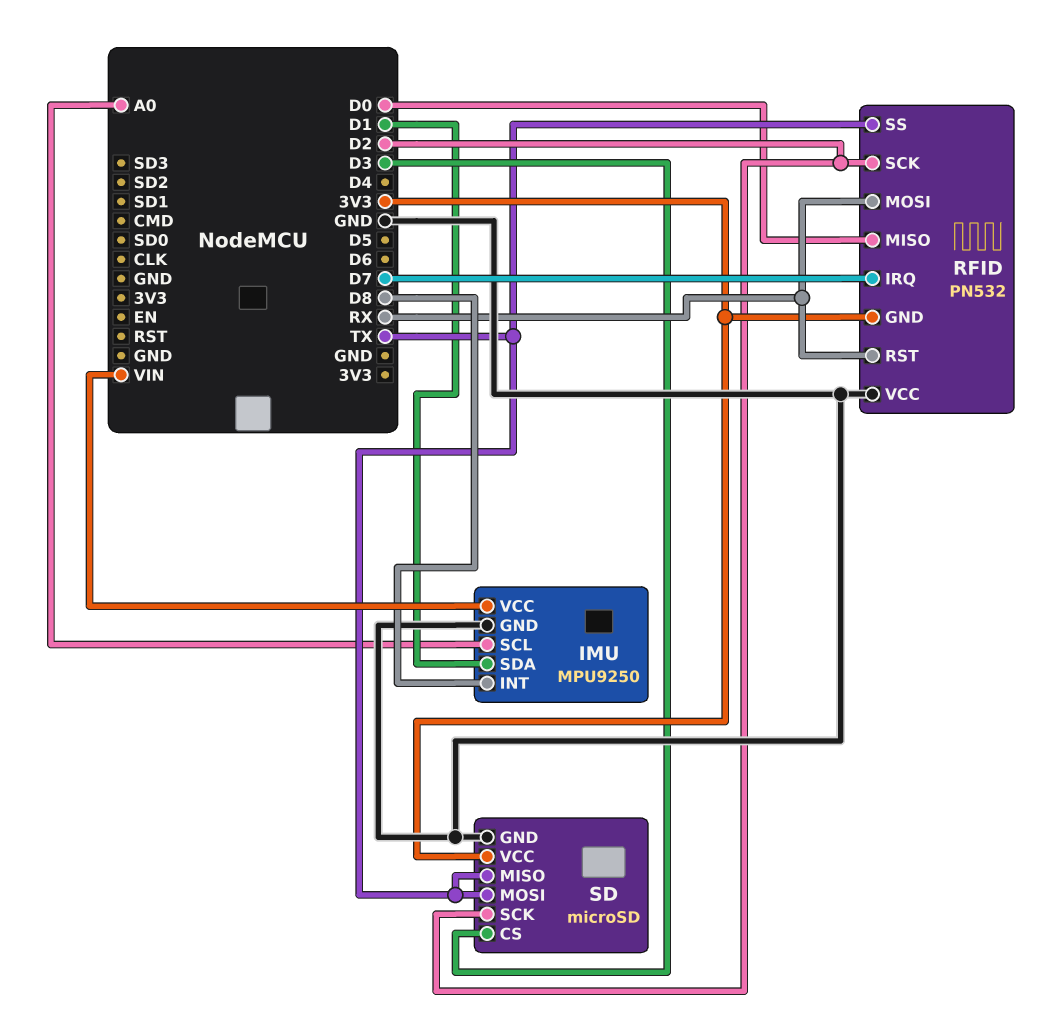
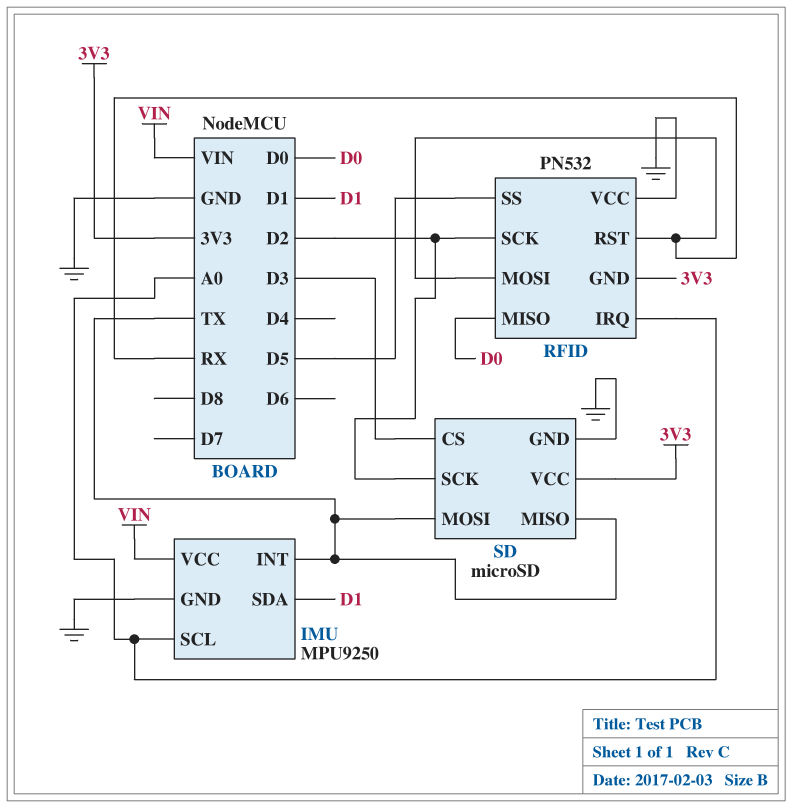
IMU pin INT: D8 -> TX
RFID pin IRQ: D7 -> A0
RFID pin SS: TX -> D5

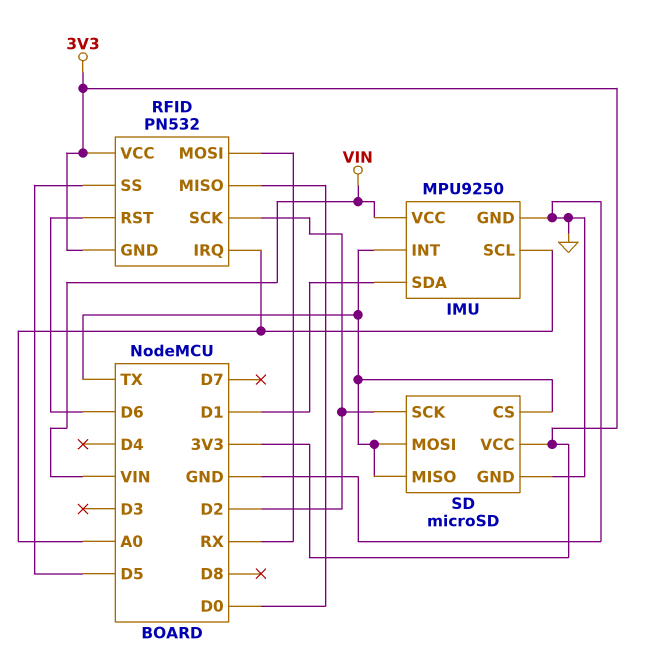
RFID pin RST: RX -> D6
RFID pin VCC: GND -> 3V3
SD pin CS: D3 -> TX

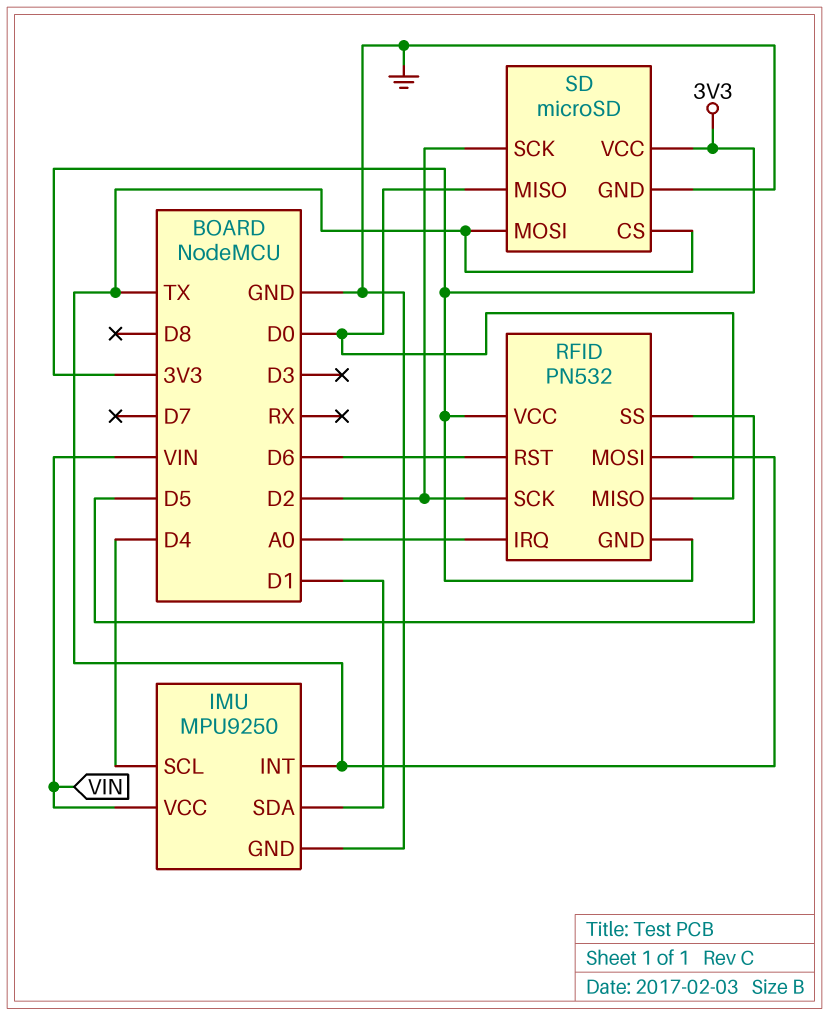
IMU pin SCL: A0 -> D4
RFID pin MOSI: RX -> TX
SD pin MISO: TX -> D0

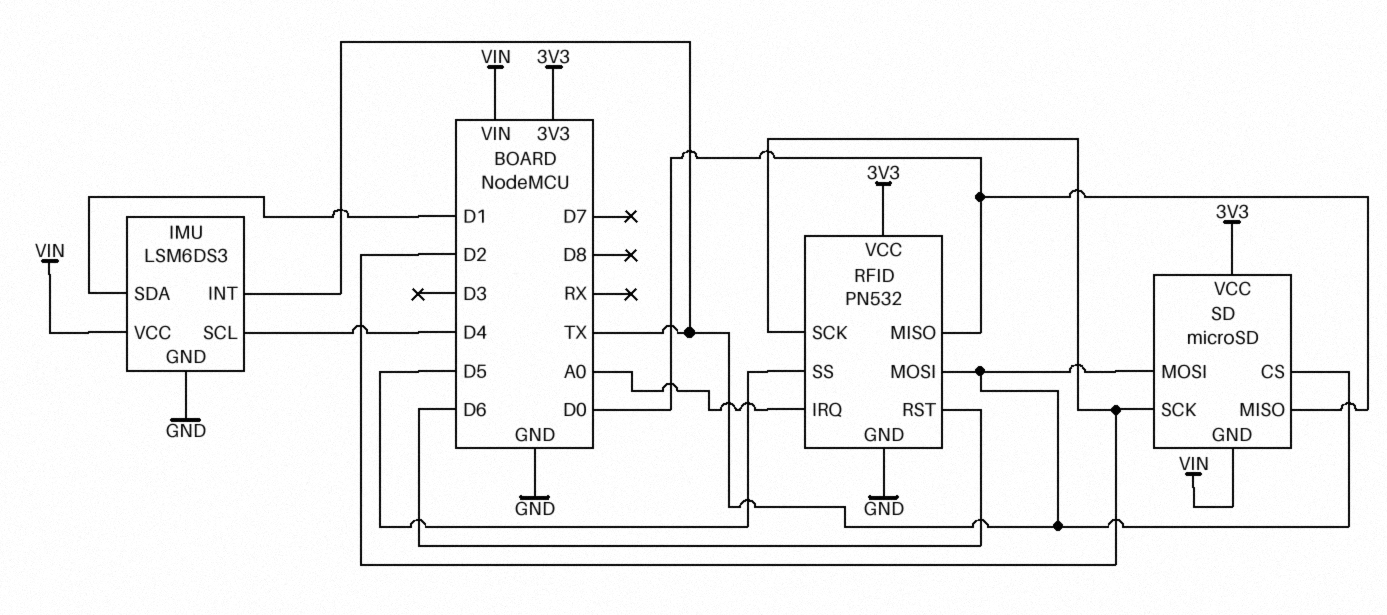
IMU: MPU9250 -> LSM6DS3
RFID pin GND: 3V3 -> GND
SD pin GND: GND -> VIN

